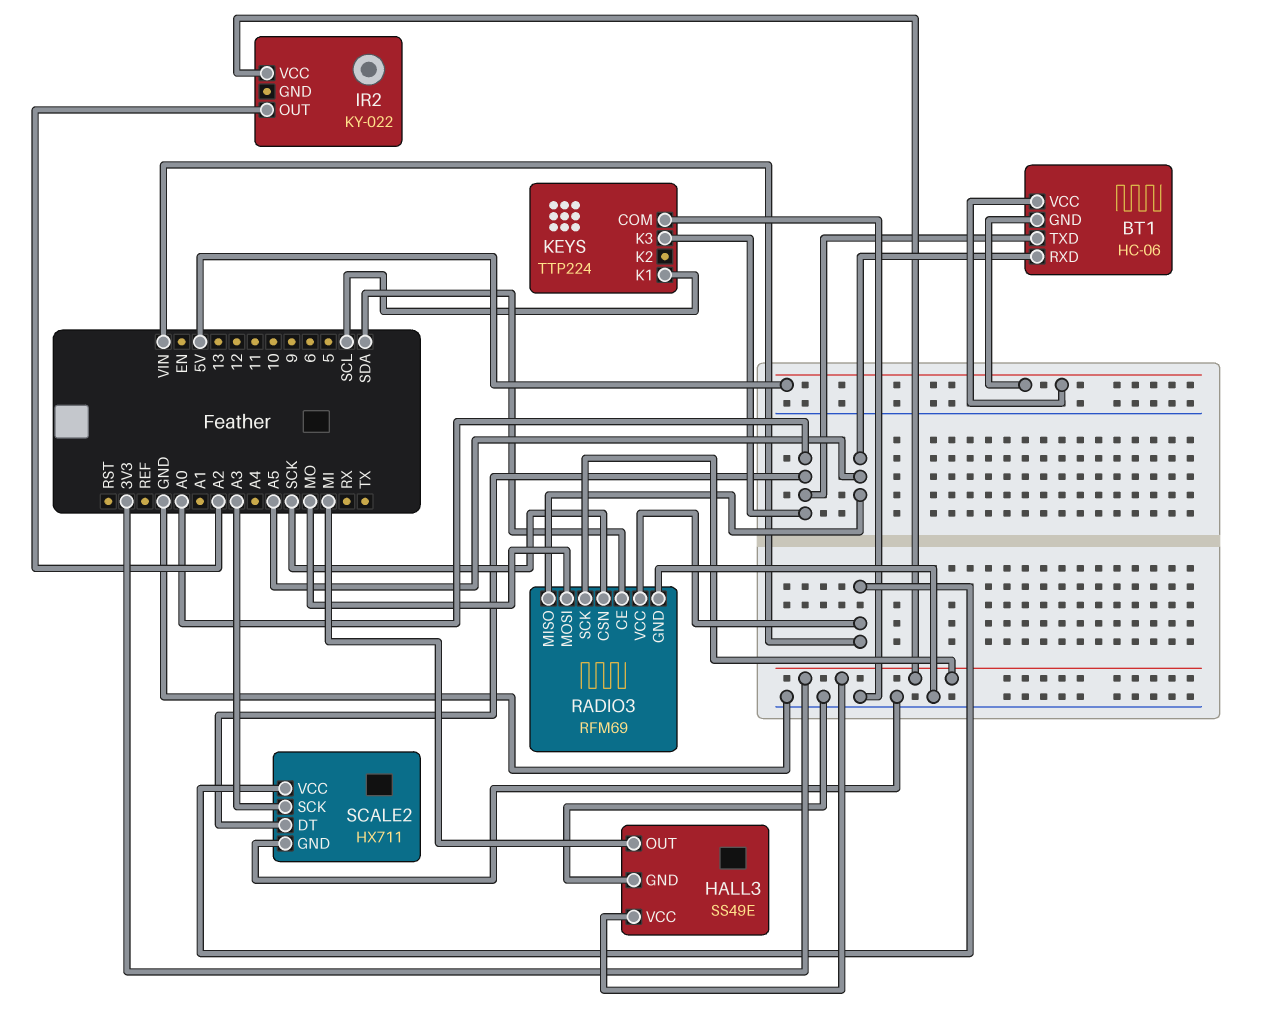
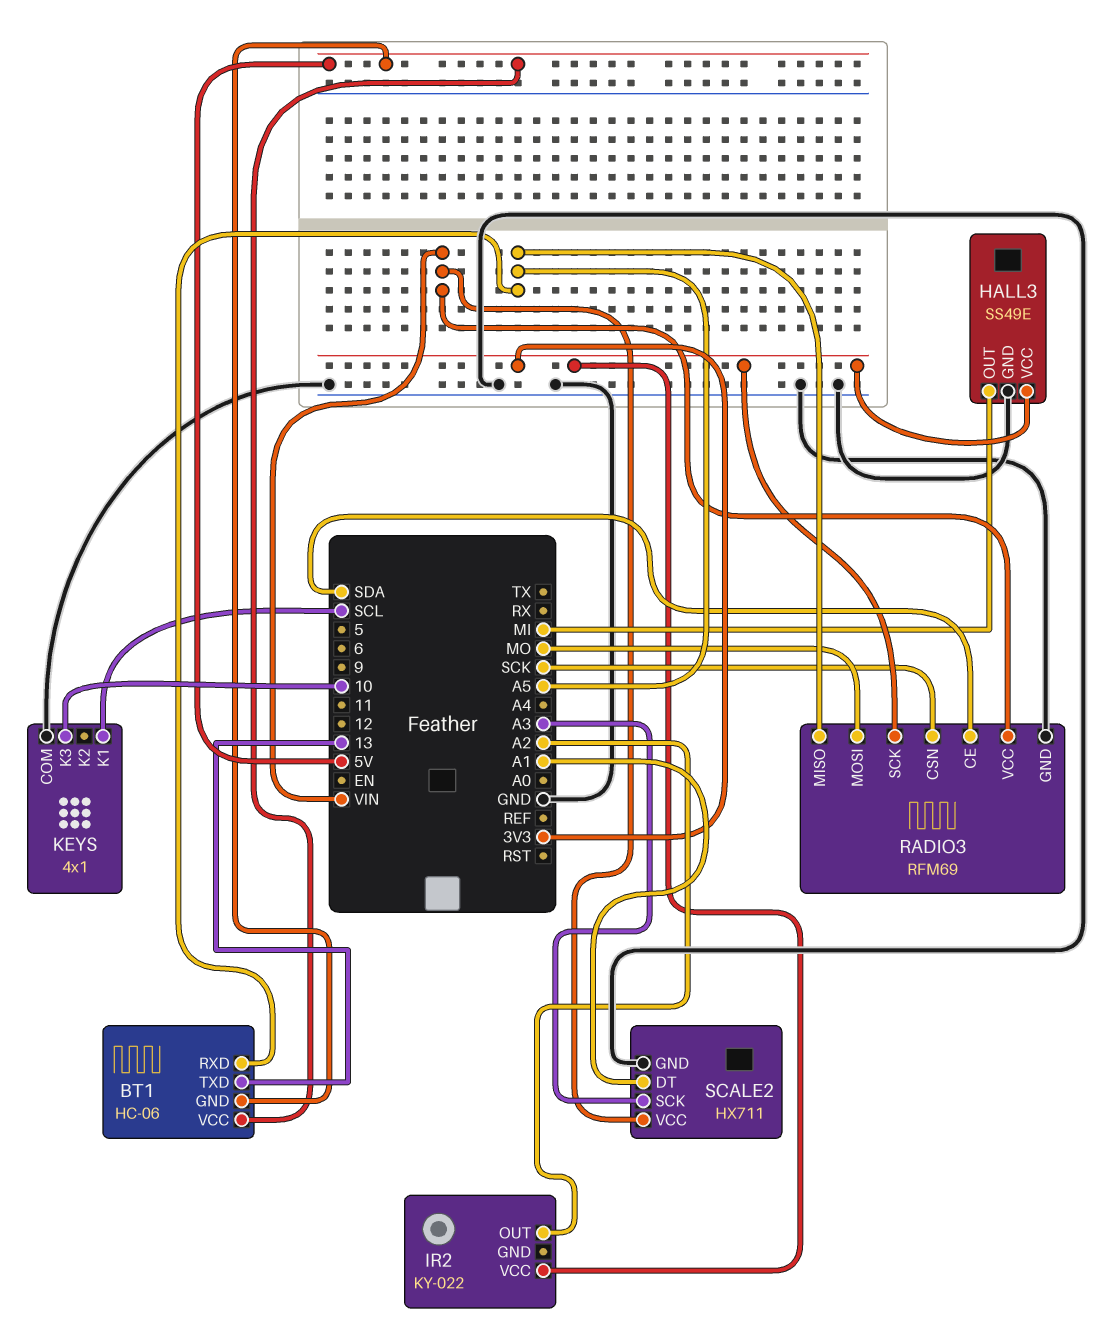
BT1 pin TXD: A0 -> 13
KEYS: TTP224 -> 4x1
KEYS pin K3: A0 -> 10
SCALE2 pin DT: A0 -> A1

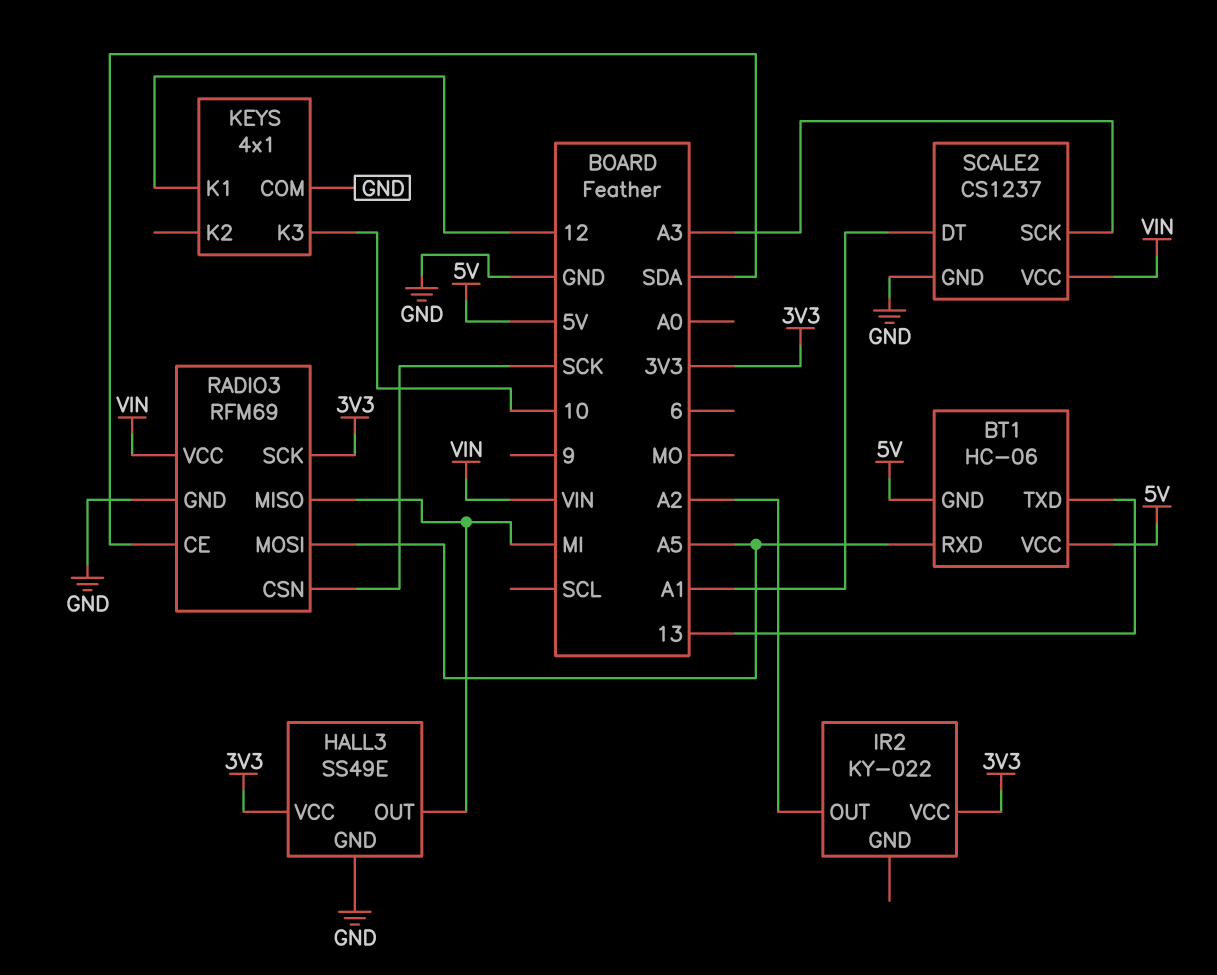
KEYS pin K1: SCL -> 12
RADIO3 pin MISO: A5 -> MI
RADIO3 pin MOSI: MO -> A5
SCALE2: HX711 -> CS1237

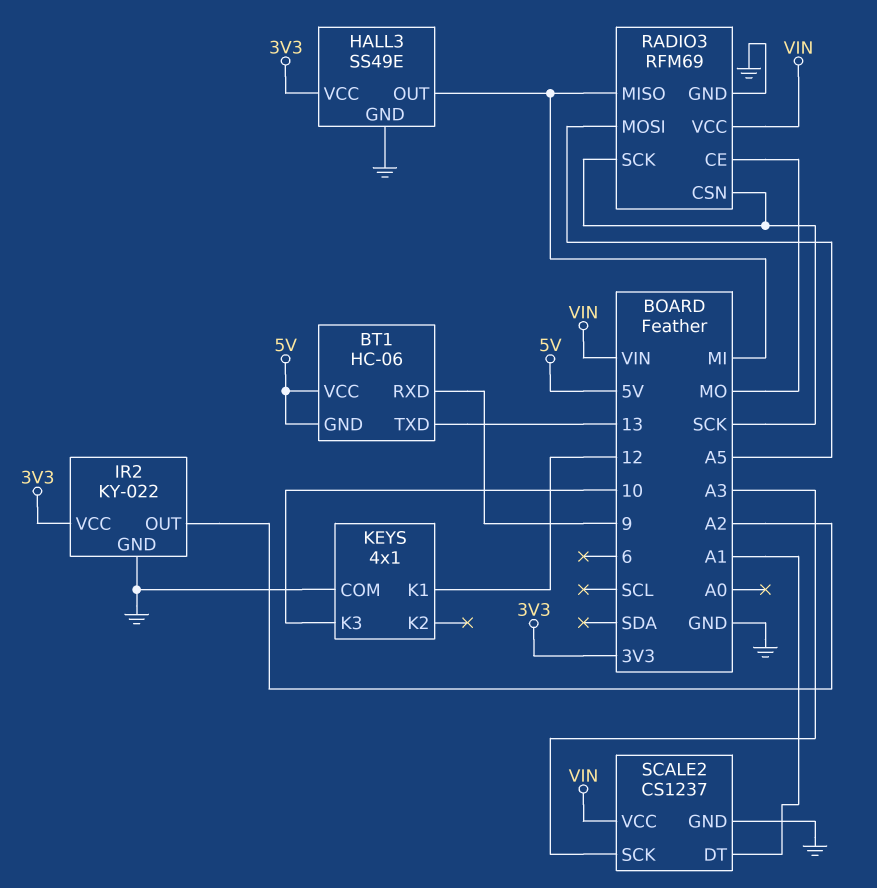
BT1 pin RXD: A5 -> 9
IR2 pin GND: none -> GND
RADIO3 pin CE: SDA -> MO
RADIO3 pin SCK: 3V3 -> SCK

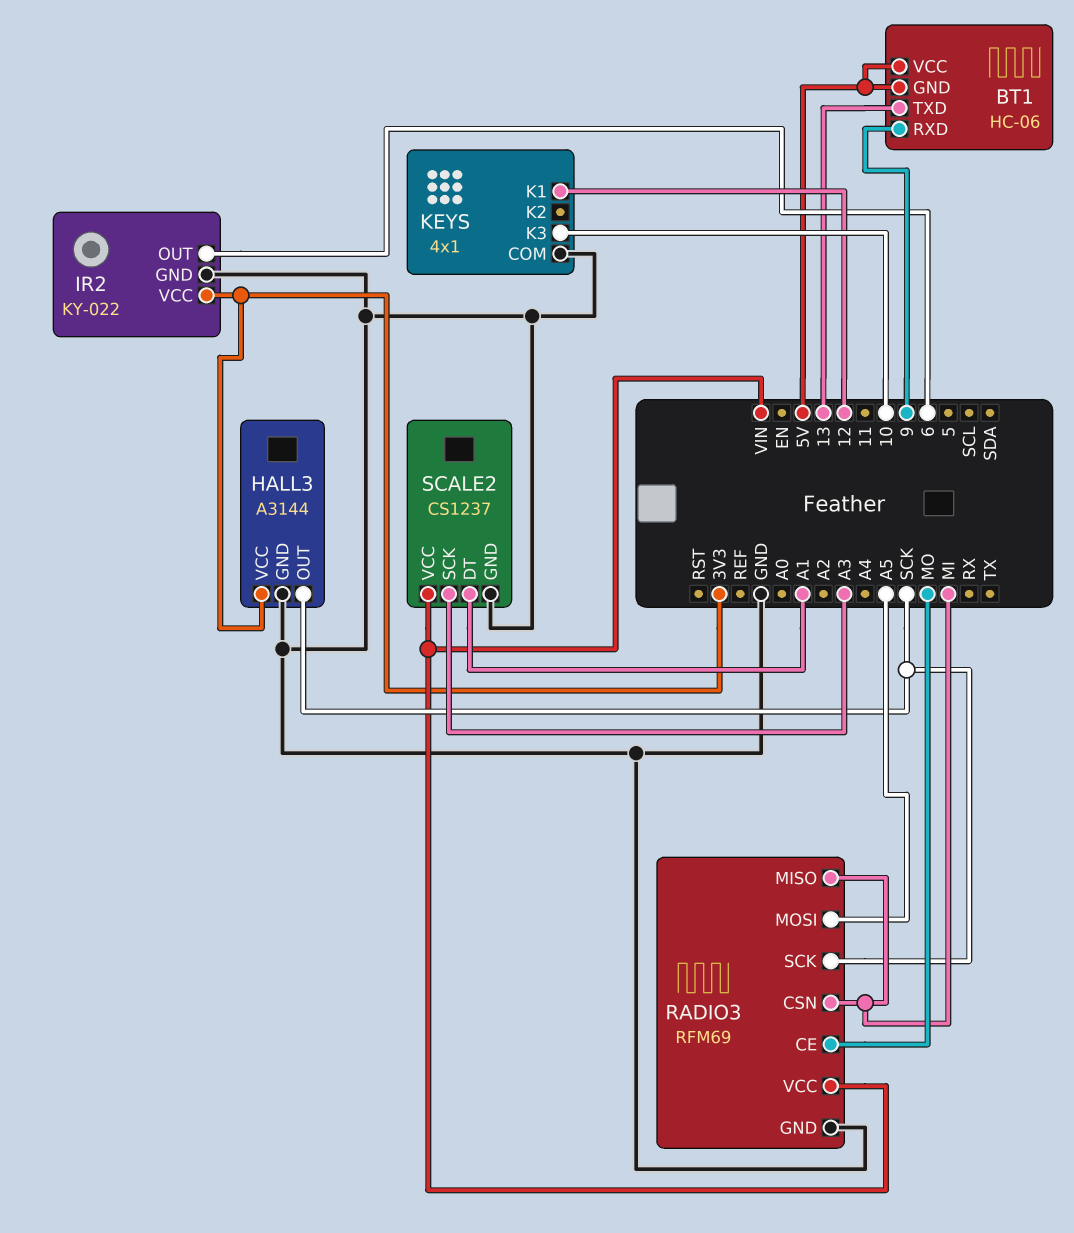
HALL3: SS49E -> A3144
HALL3 pin OUT: MI -> SCK
IR2 pin OUT: A2 -> 6
RADIO3 pin CSN: SCK -> MI

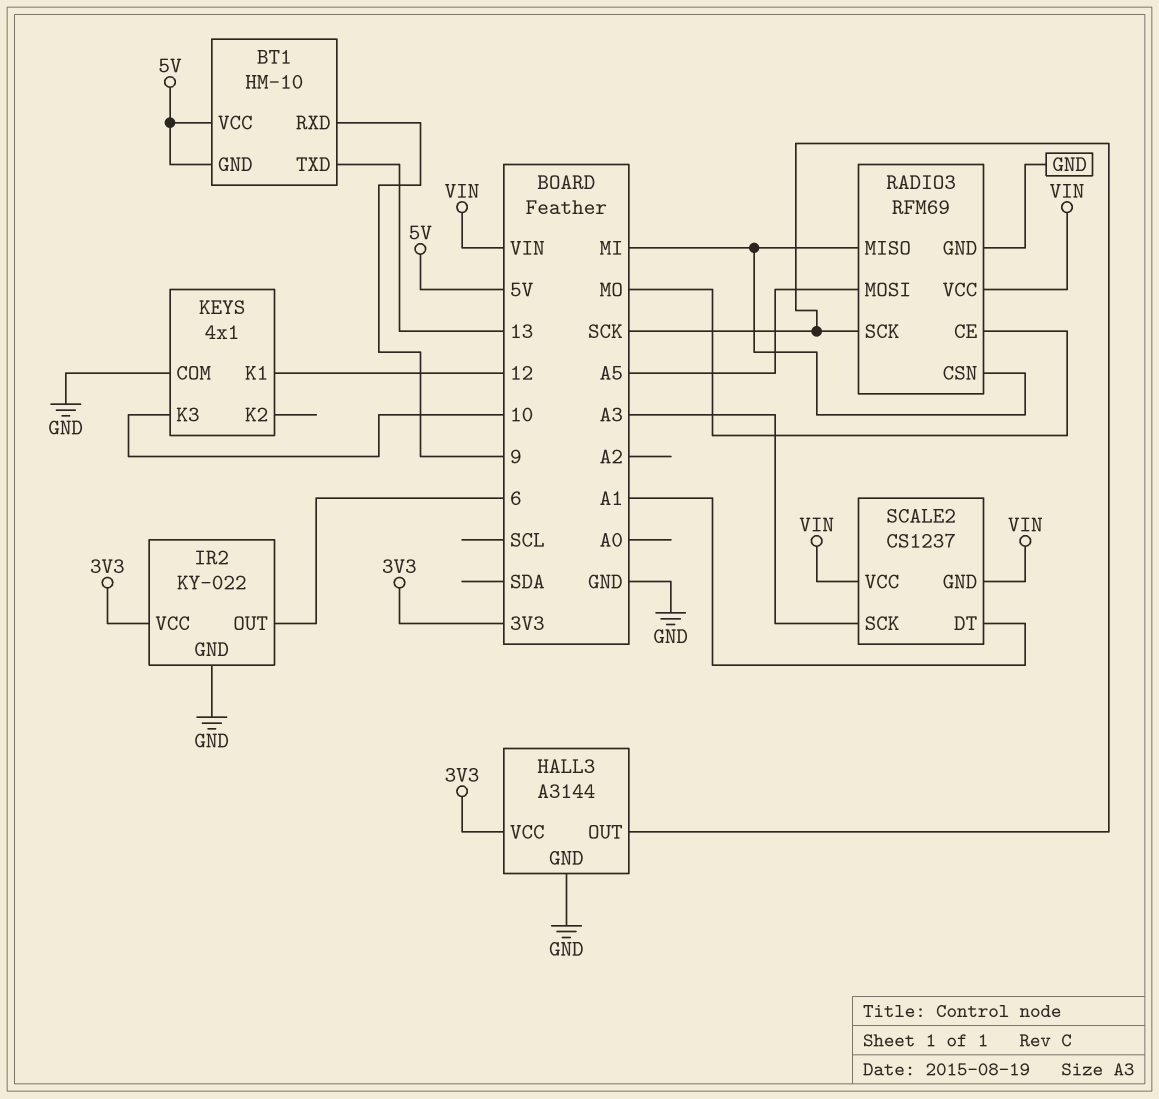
BT1: HC-06 -> HM-10
SCALE2 pin GND: GND -> VIN

